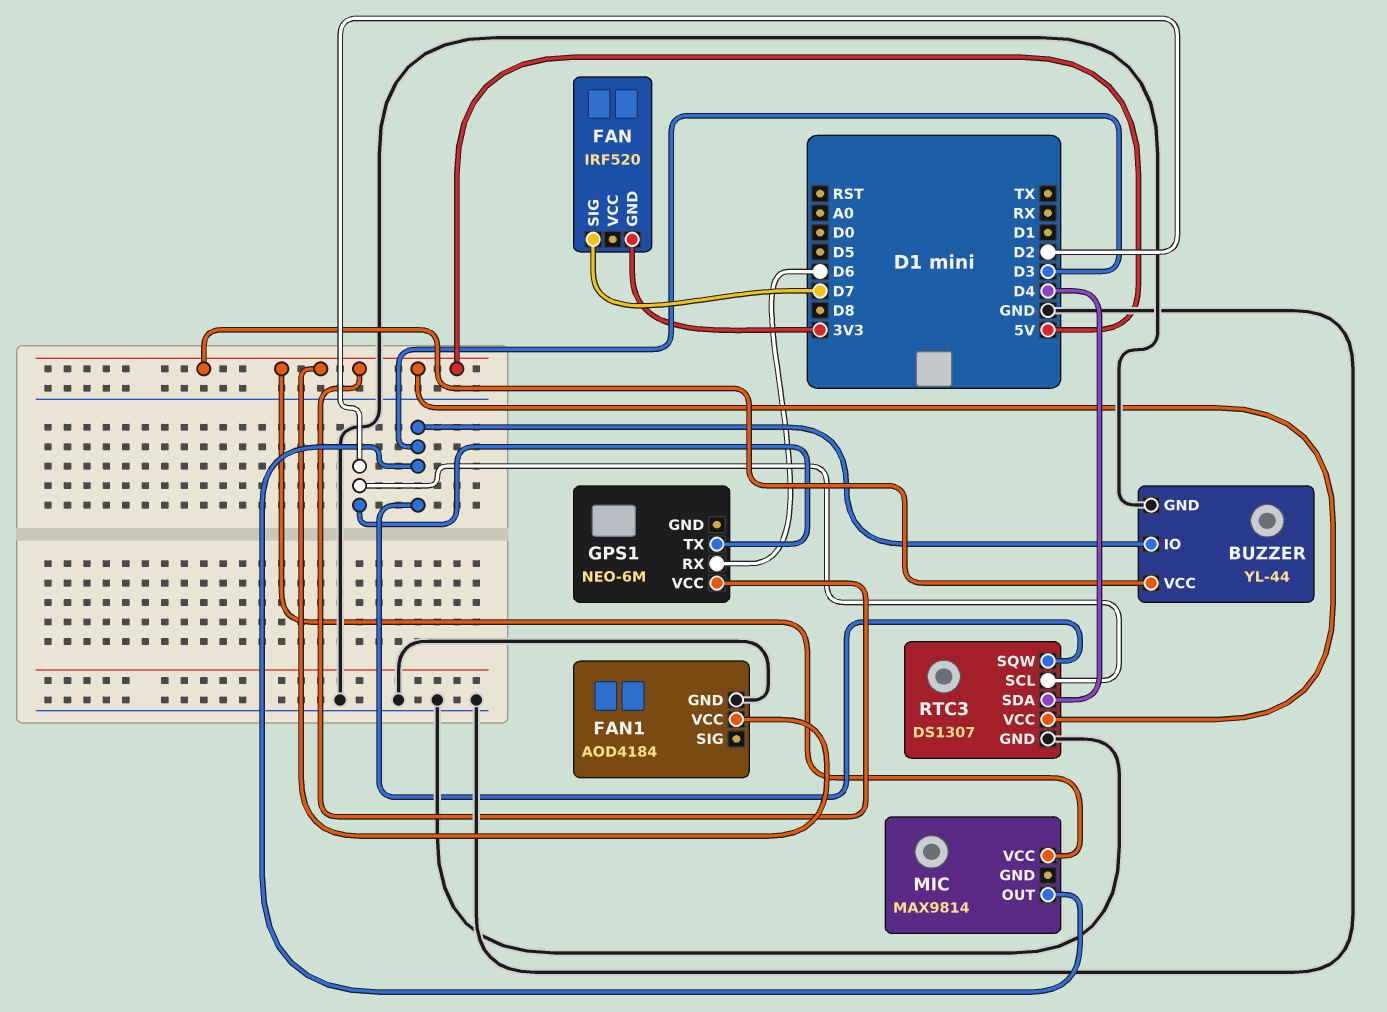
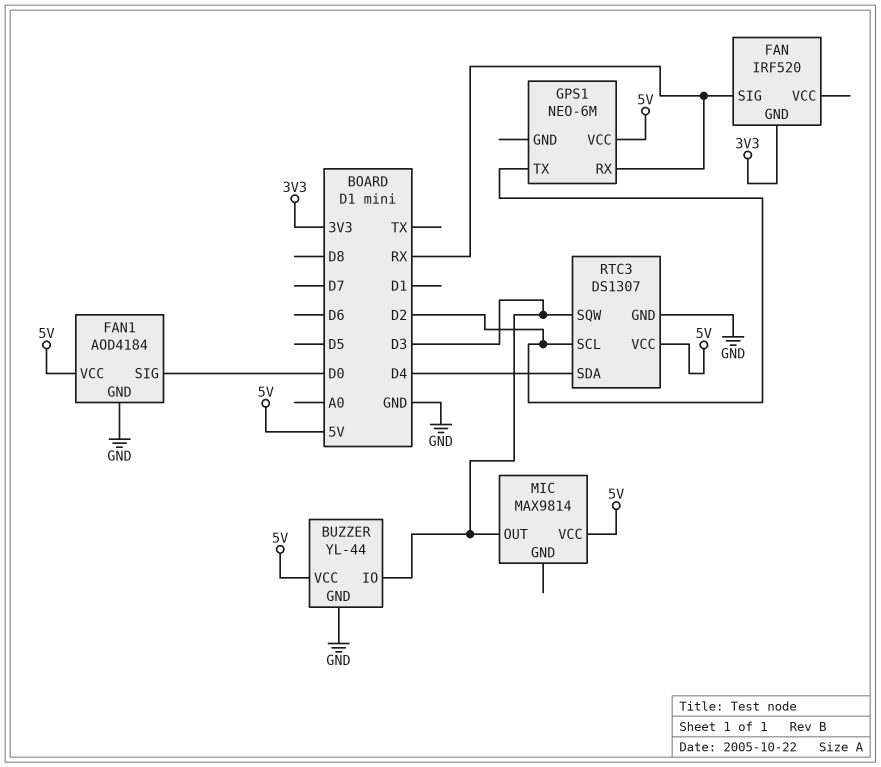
FAN pin SIG: D7 -> RX
FAN1 pin SIG: none -> D0
GPS1 pin RX: D6 -> RX

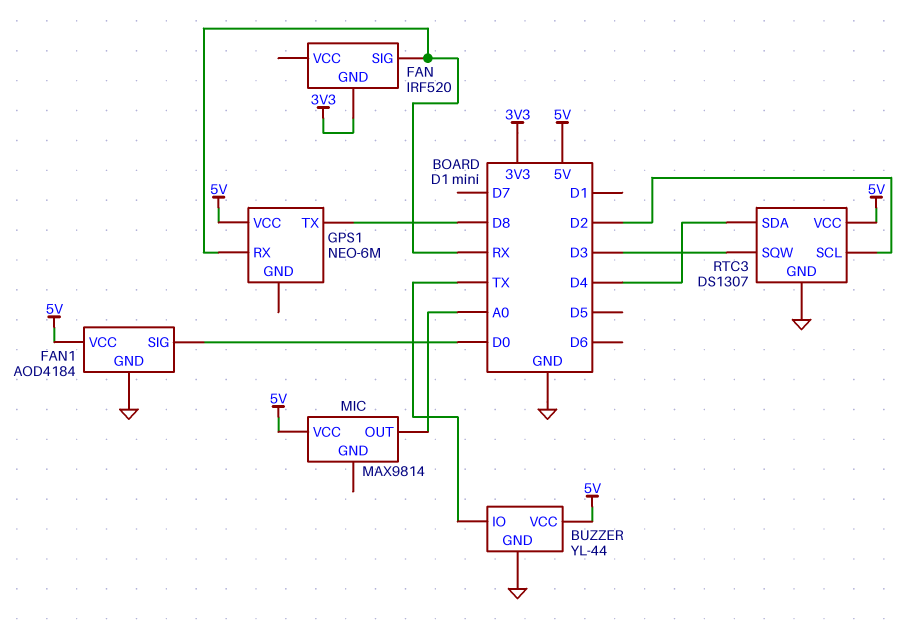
BUZZER pin IO: D3 -> TX
GPS1 pin TX: D2 -> D8
MIC pin OUT: D3 -> A0

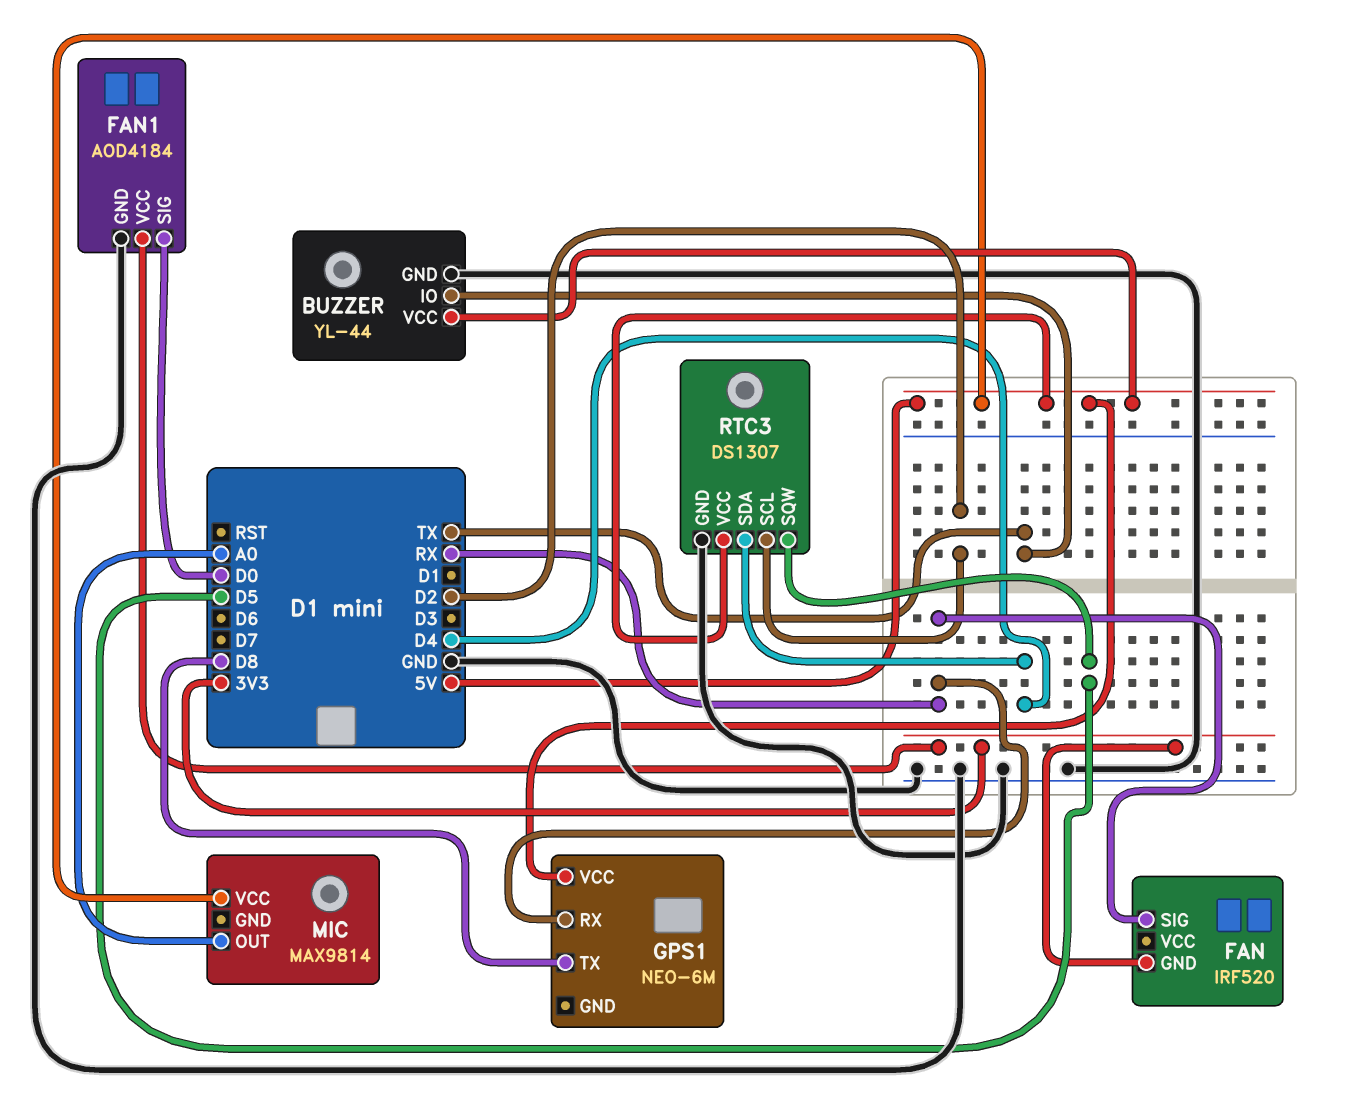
FAN1 pin VCC: 5V -> 3V3
RTC3 pin SQW: D3 -> D5

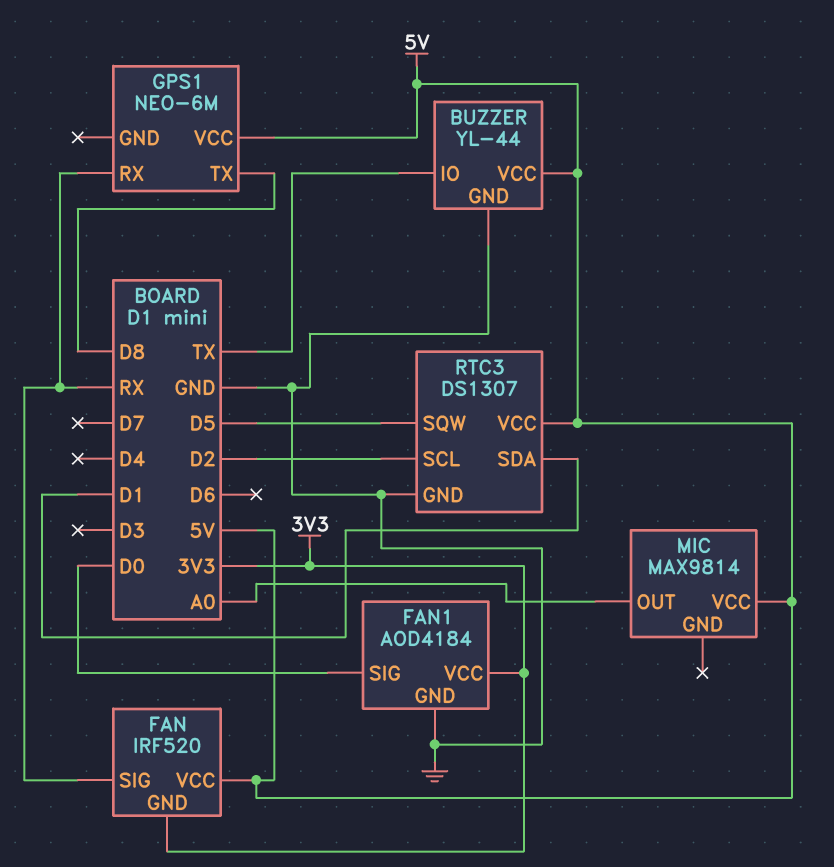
FAN pin VCC: none -> 5V
RTC3 pin SDA: D4 -> D1

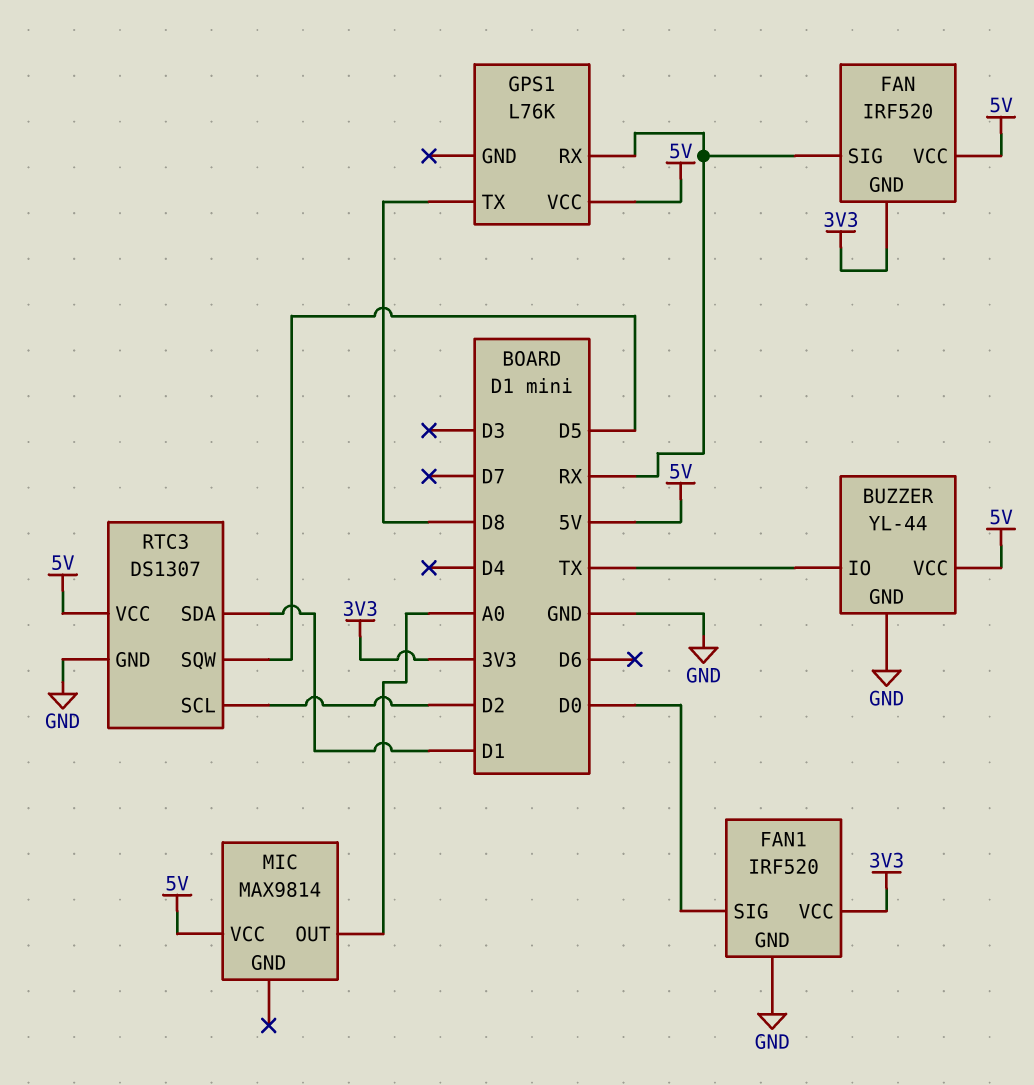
FAN1: AOD4184 -> IRF520
GPS1: NEO-6M -> L76K

